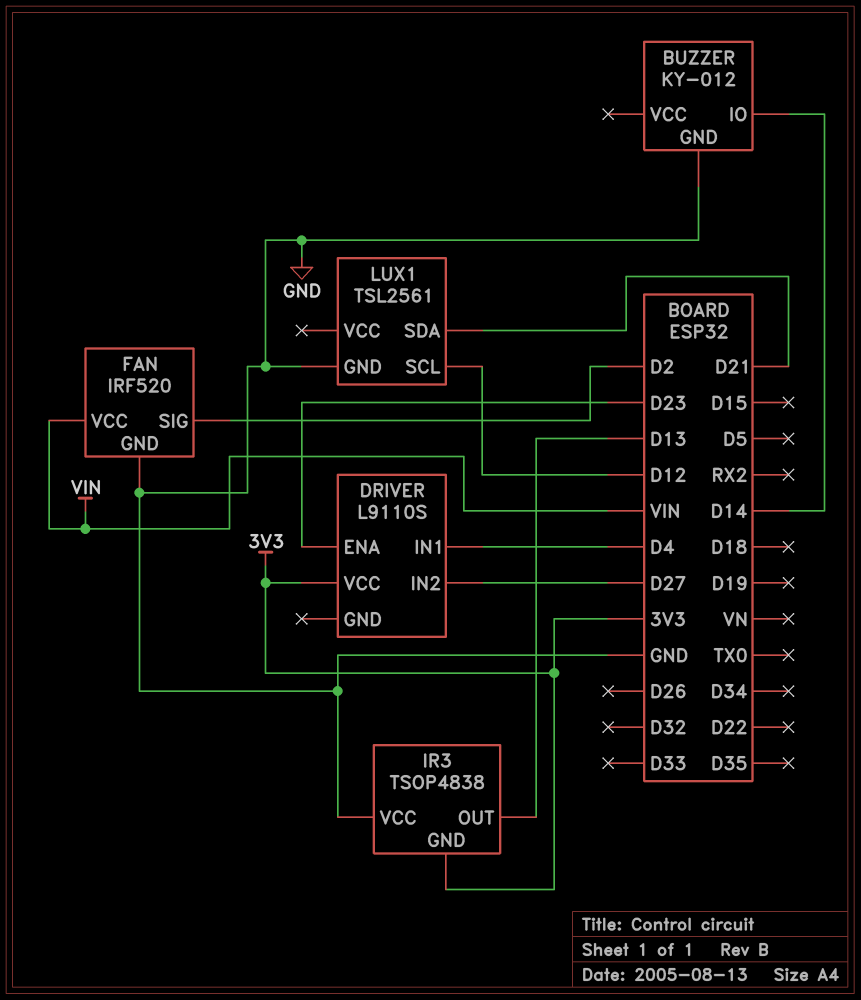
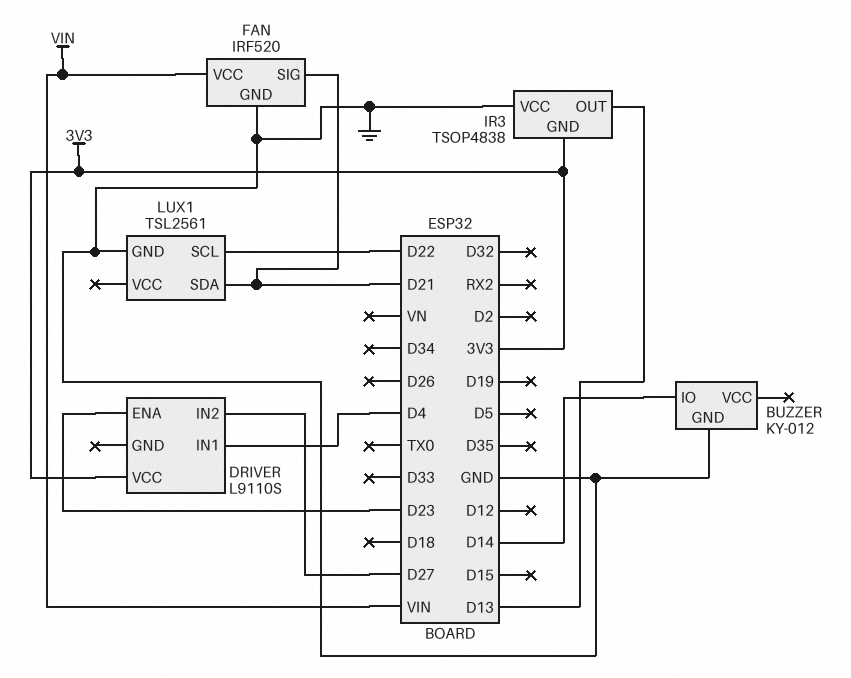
FAN pin SIG: D2 -> D21
LUX1 pin SCL: D12 -> D22

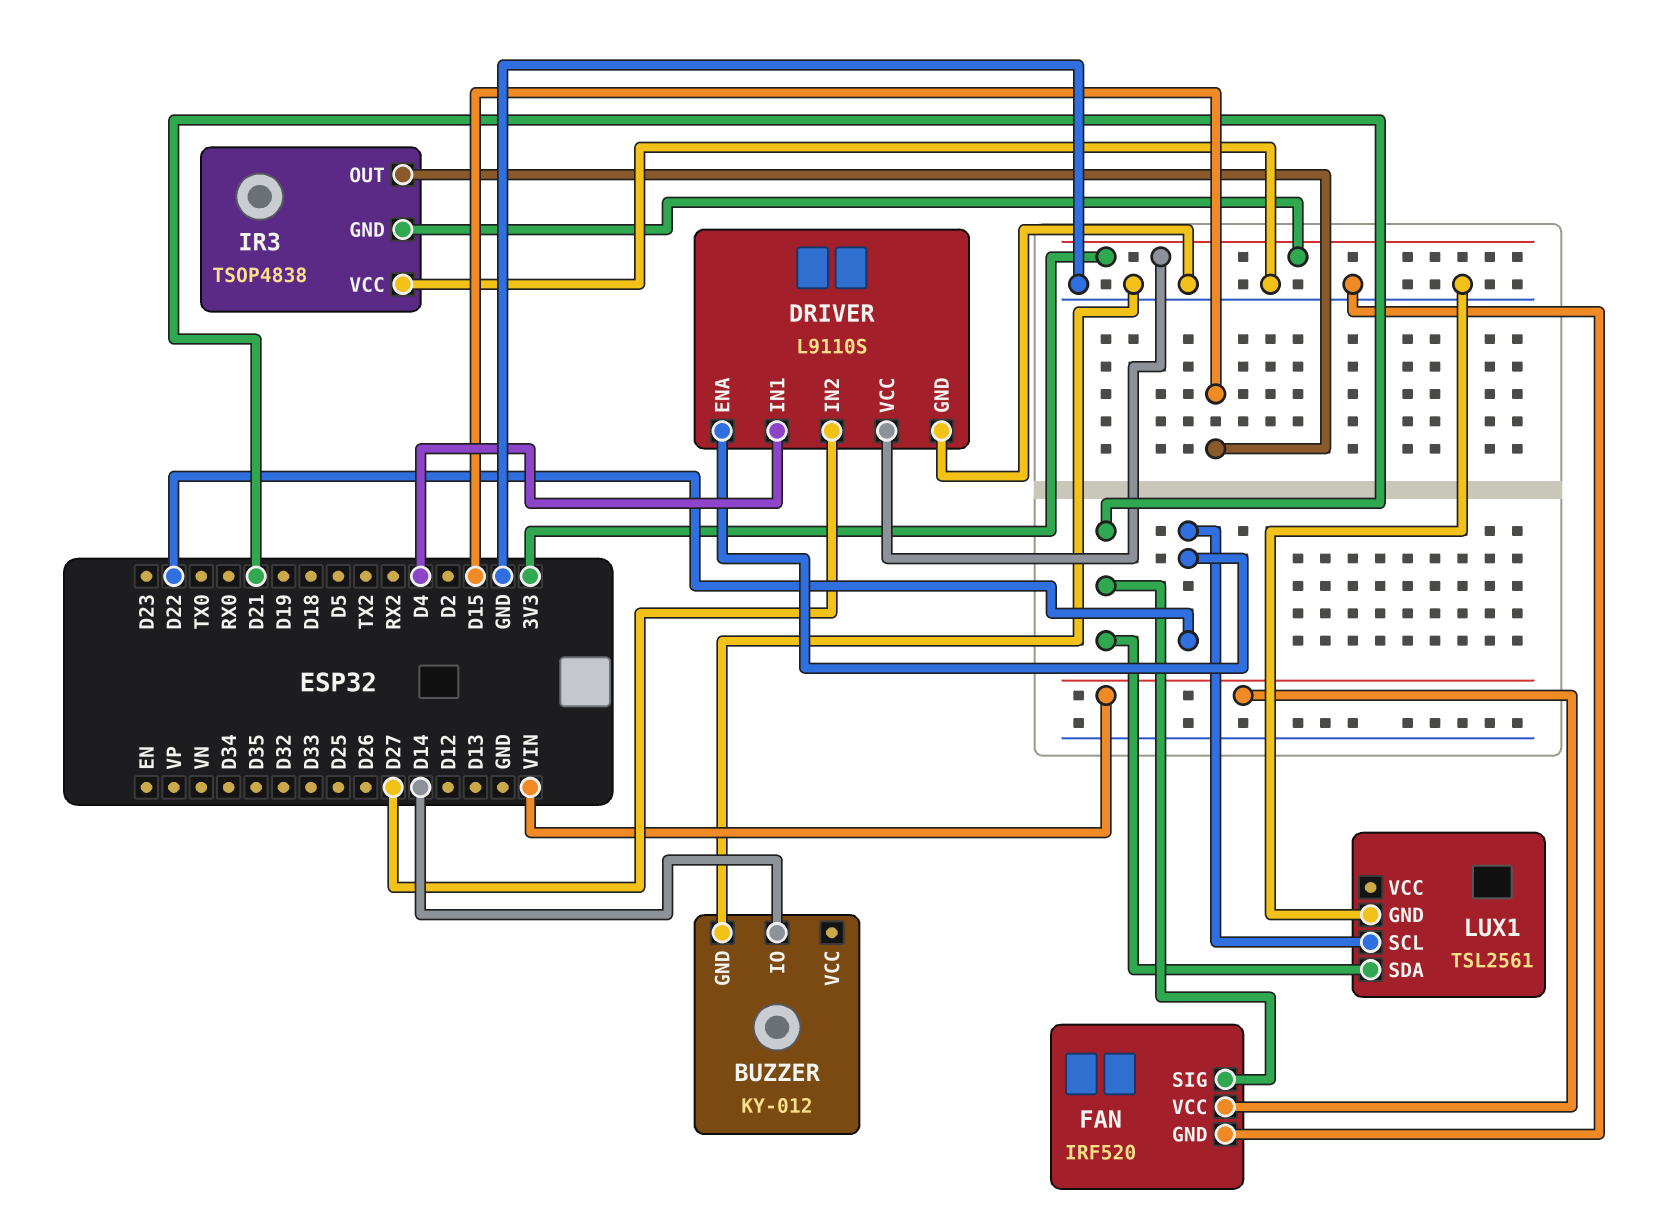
DRIVER pin ENA: D23 -> D22
DRIVER pin GND: none -> GND
IR3 pin OUT: D13 -> D15

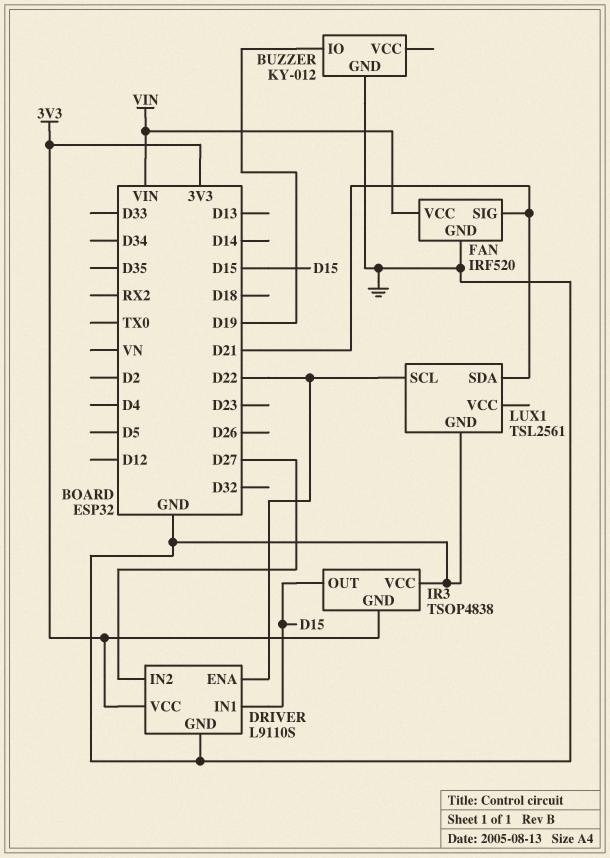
BUZZER pin IO: D14 -> D19
DRIVER pin IN1: D4 -> D15

